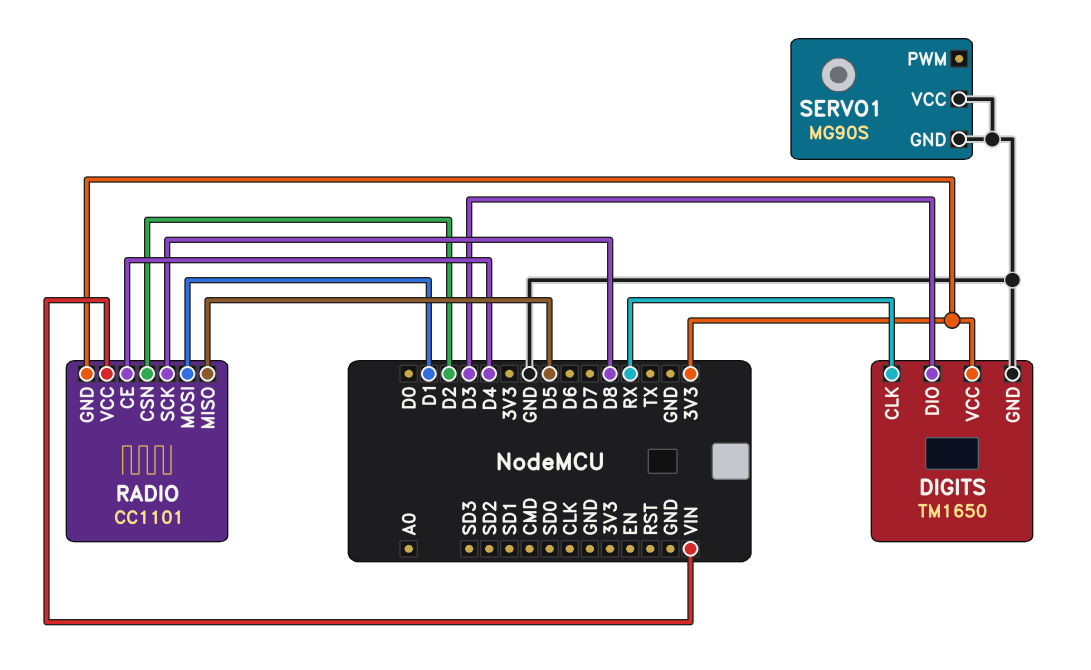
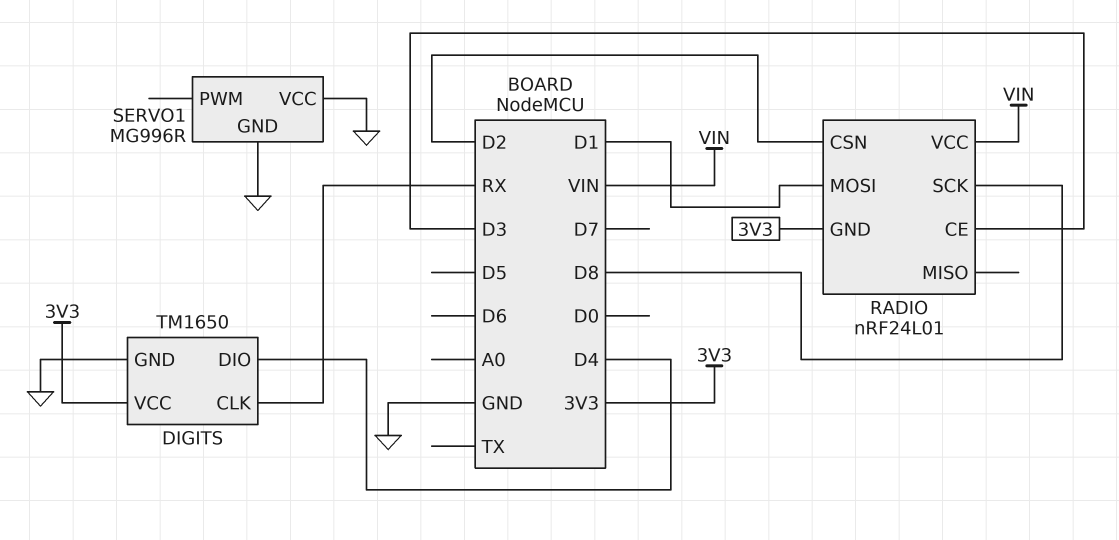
DIGITS pin DIO: D3 -> D4
RADIO: CC1101 -> nRF24L01
RADIO pin CE: D4 -> D3
RADIO pin MISO: D5 -> none
SERVO1: MG90S -> MG996R

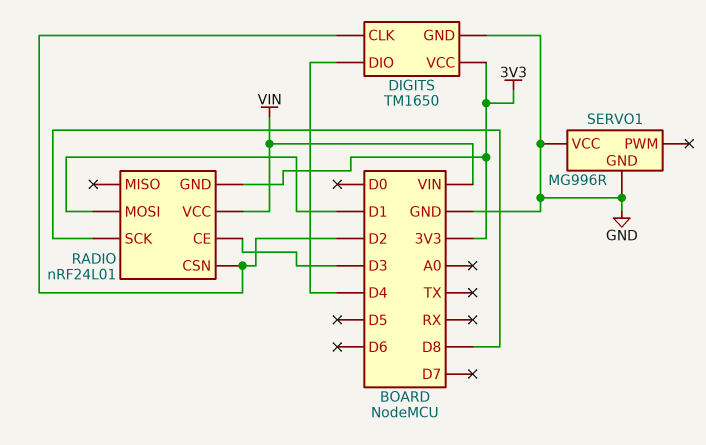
DIGITS pin CLK: RX -> D2

